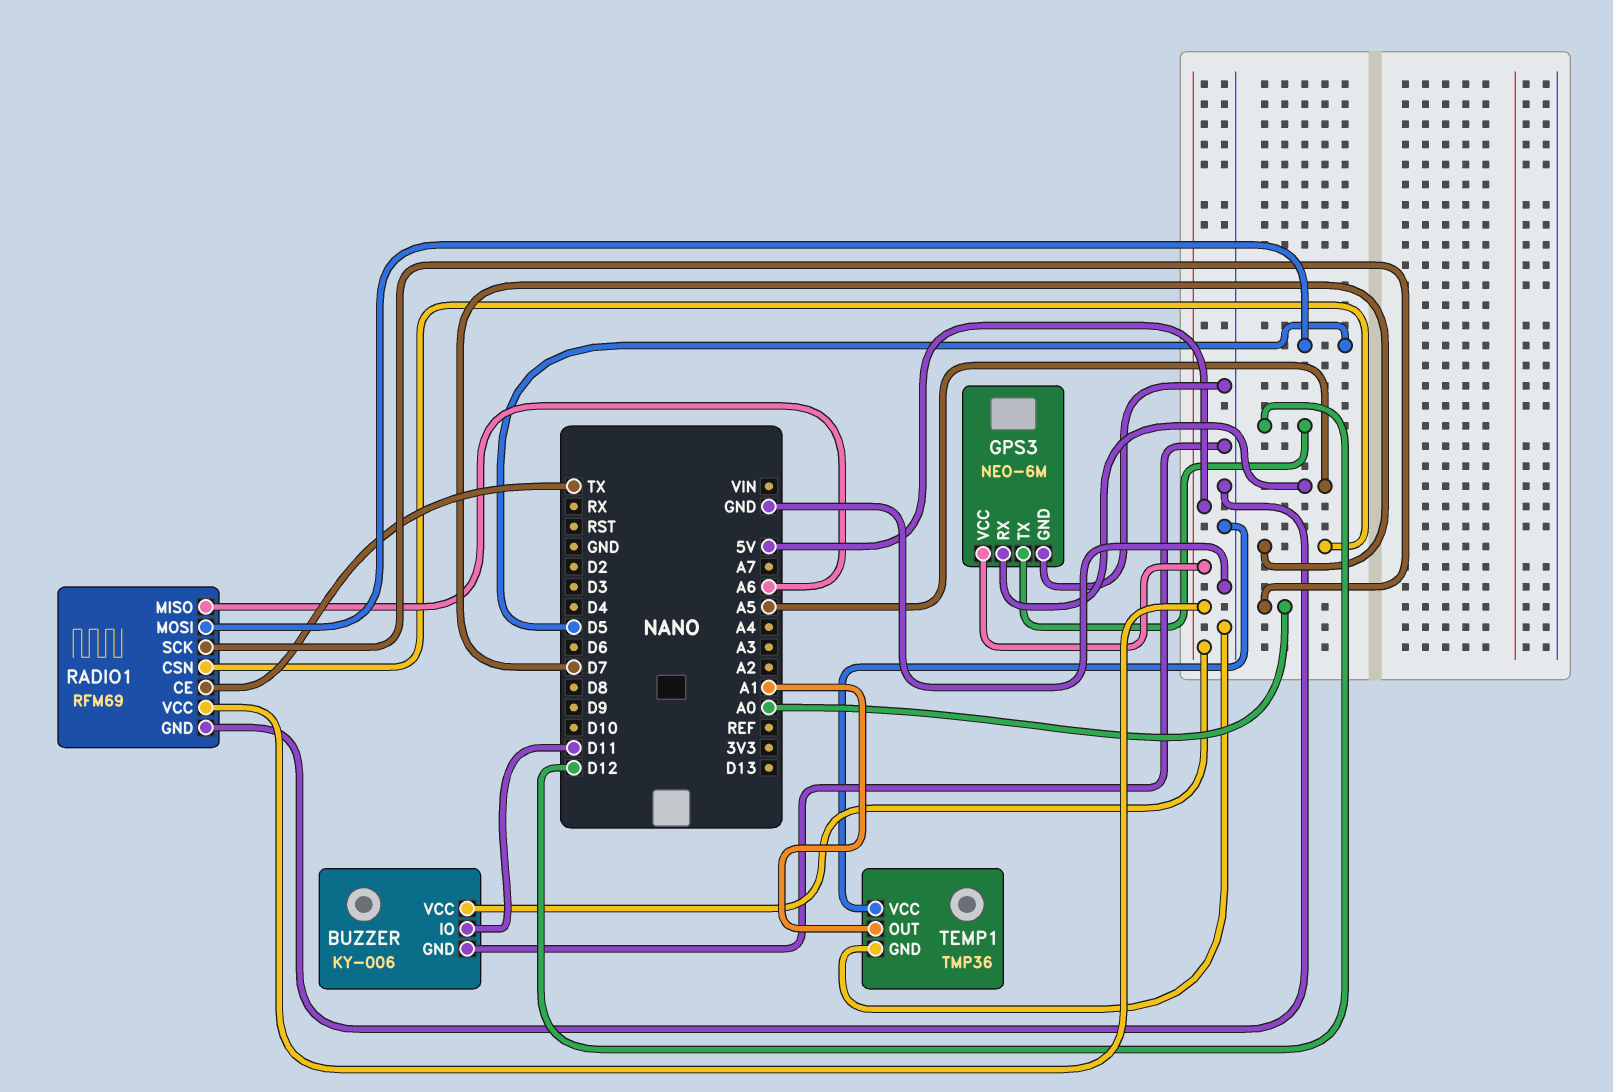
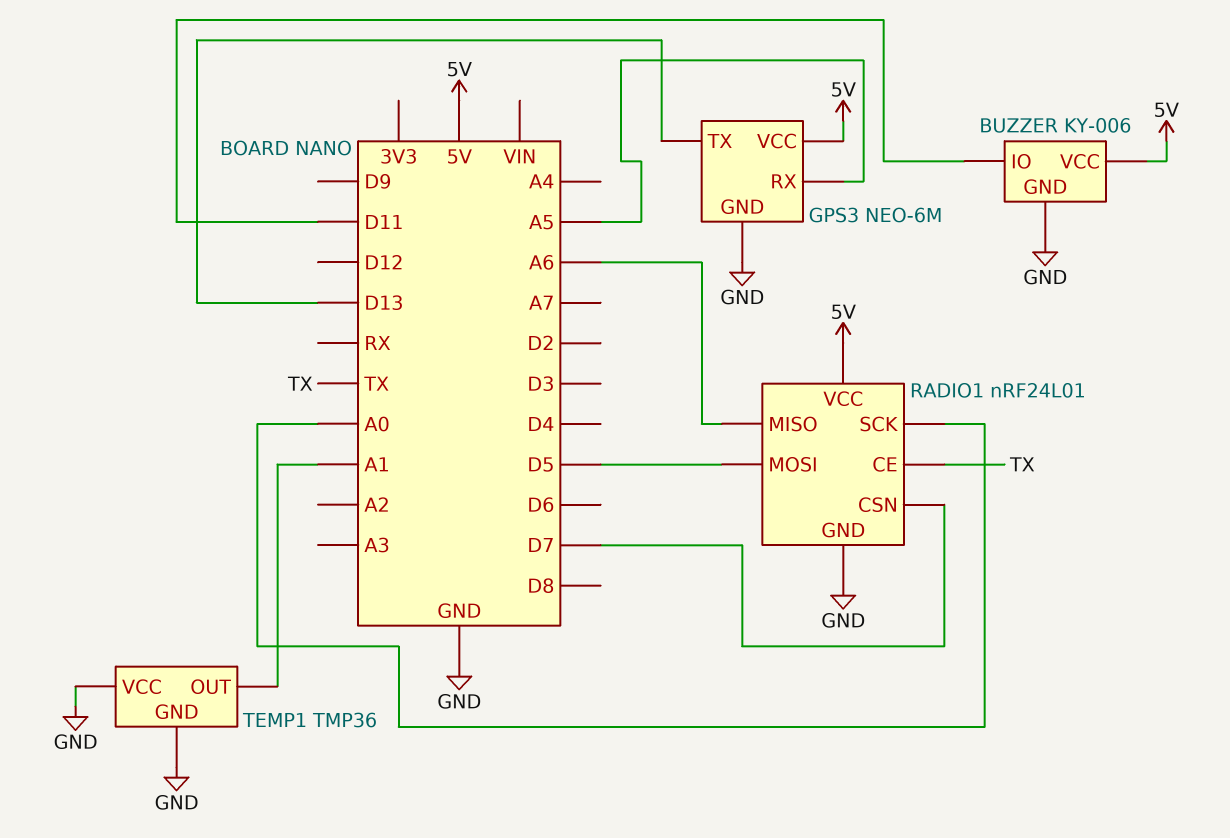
GPS3 pin TX: D12 -> D13
RADIO1: RFM69 -> nRF24L01

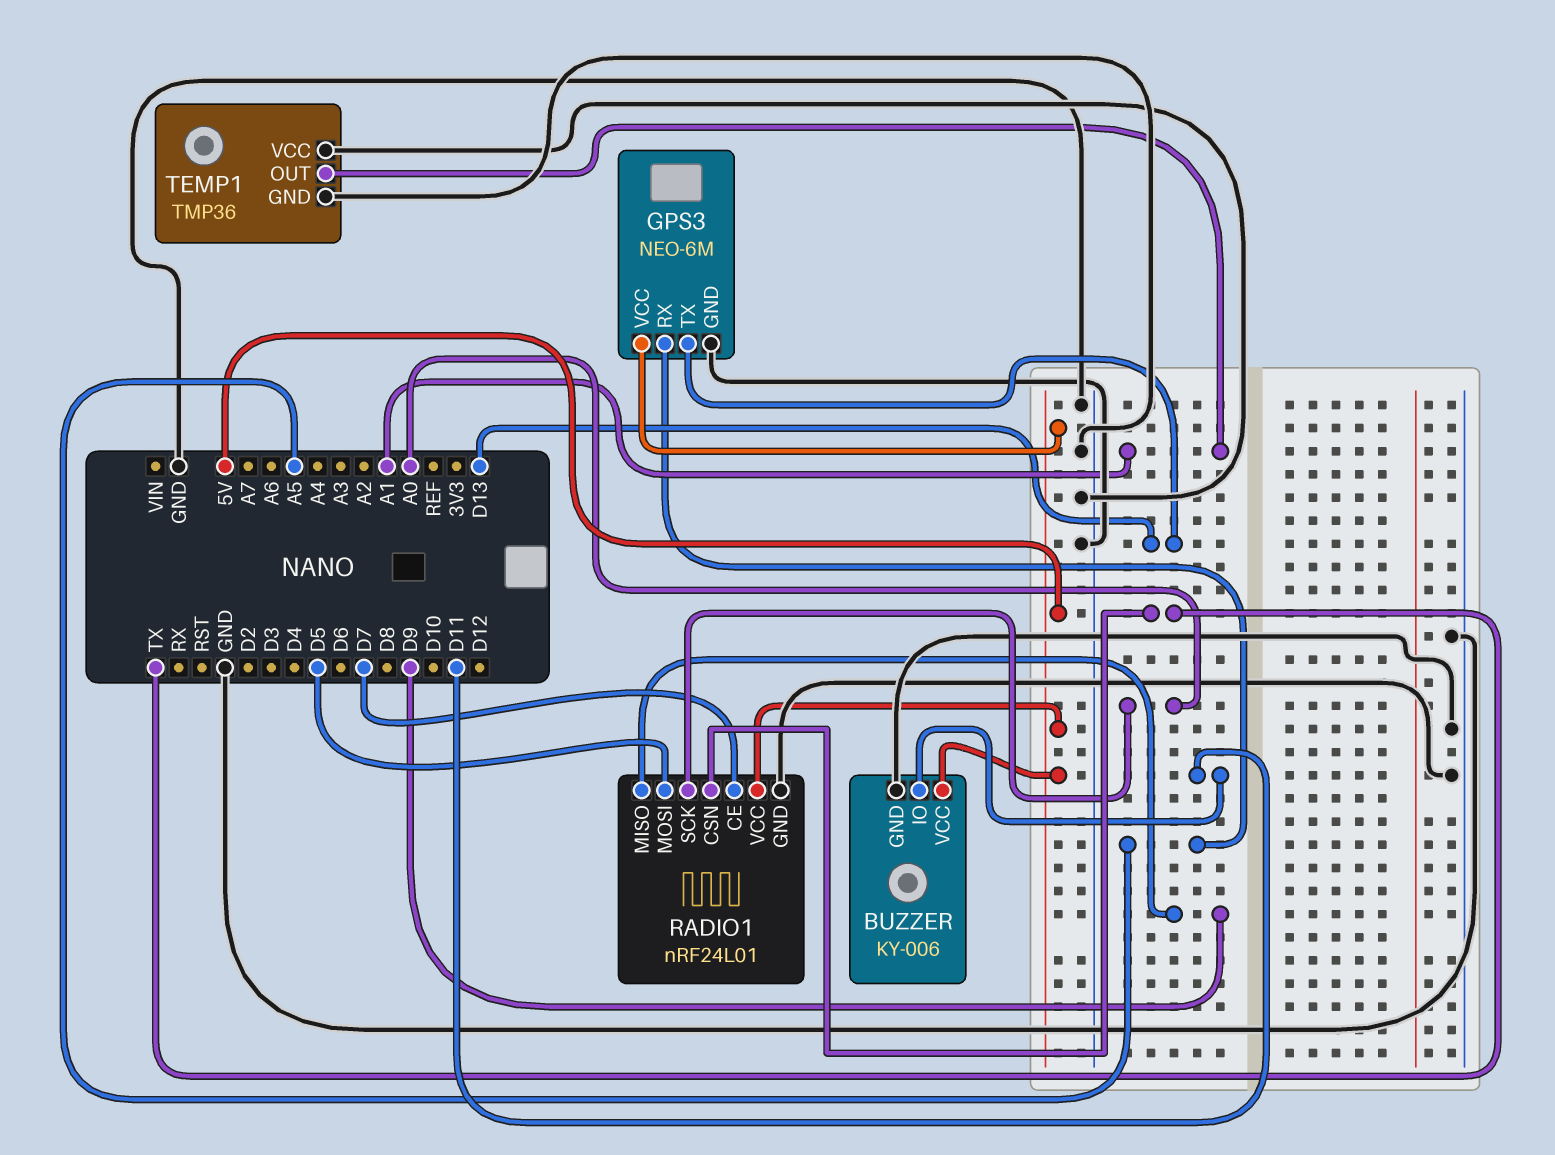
RADIO1 pin CE: TX -> D7
RADIO1 pin CSN: D7 -> TX
RADIO1 pin MISO: A6 -> D9

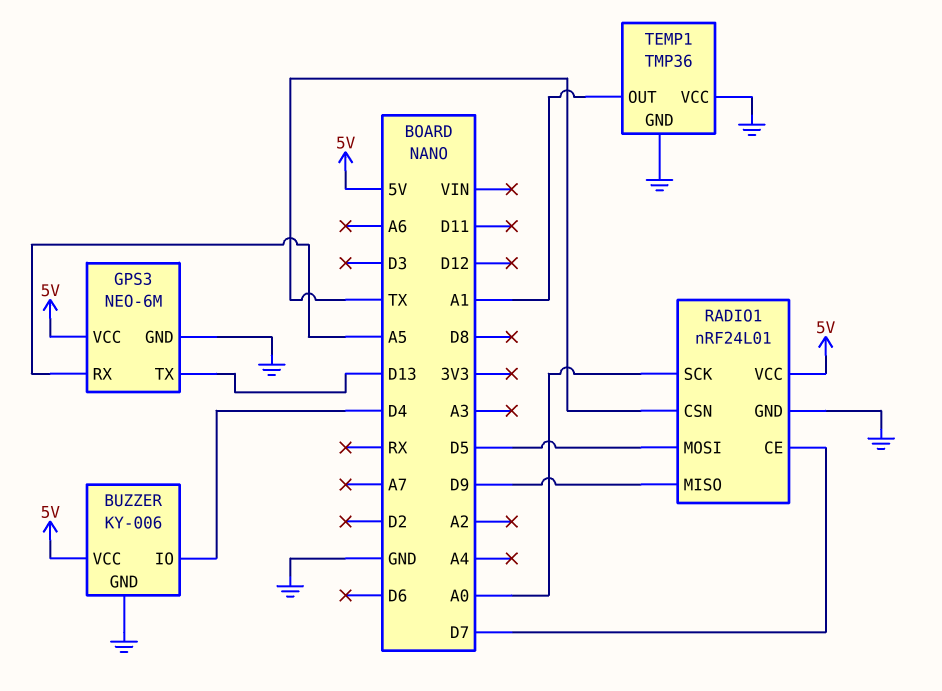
BUZZER pin IO: D11 -> D4

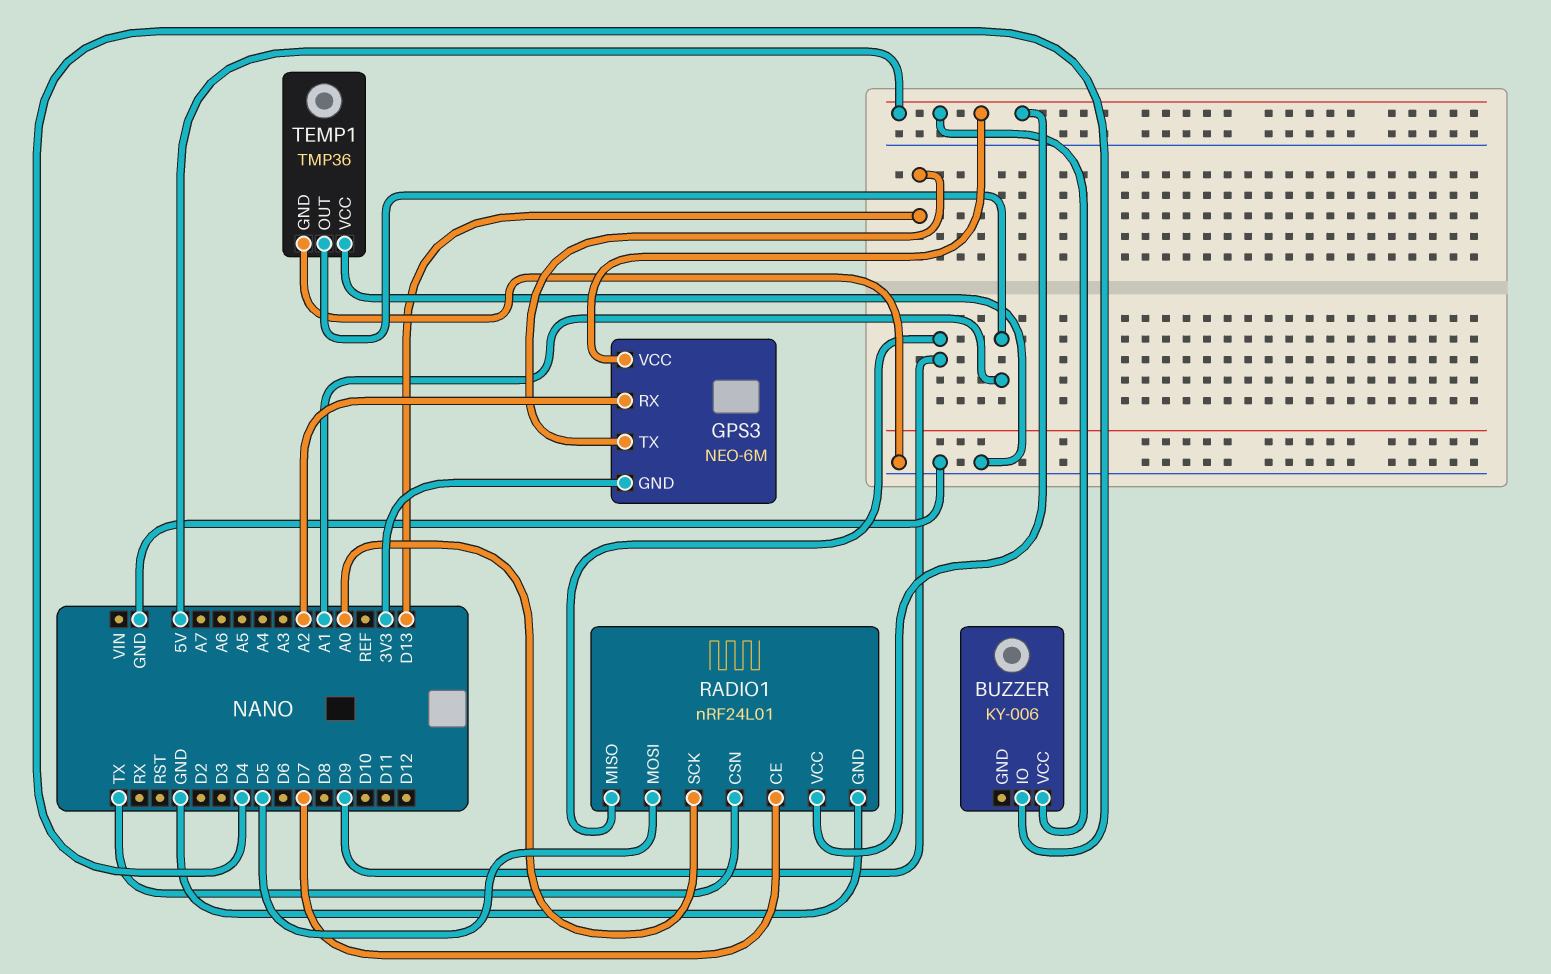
BUZZER pin GND: GND -> none
GPS3 pin GND: GND -> 3V3
GPS3 pin RX: A5 -> A2

